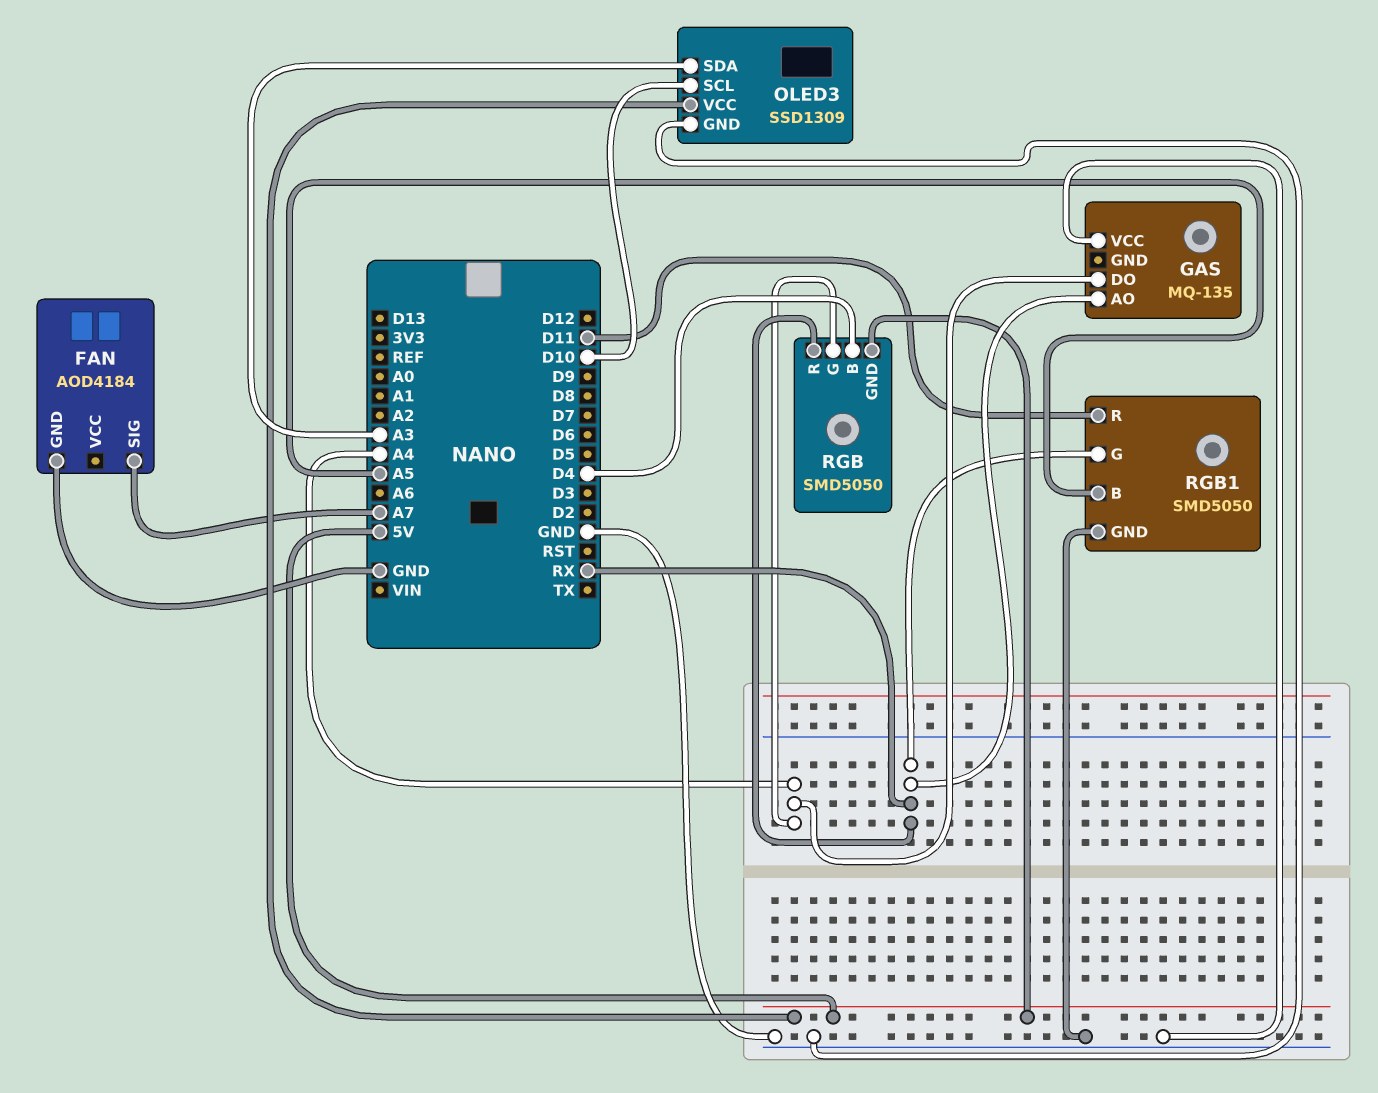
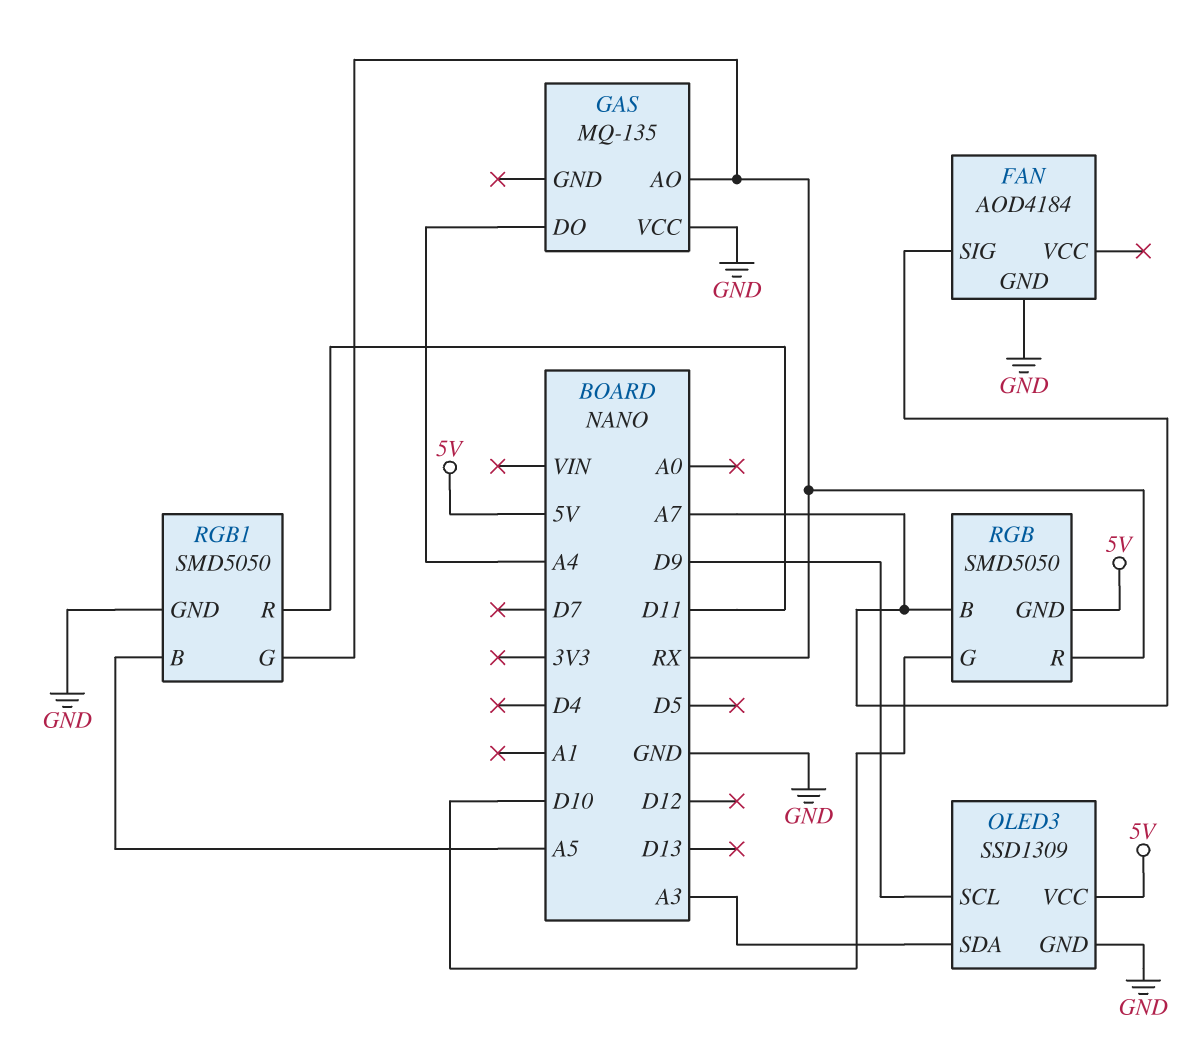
OLED3 pin SCL: D10 -> D9
RGB pin B: D4 -> A7
RGB pin G: A4 -> D10

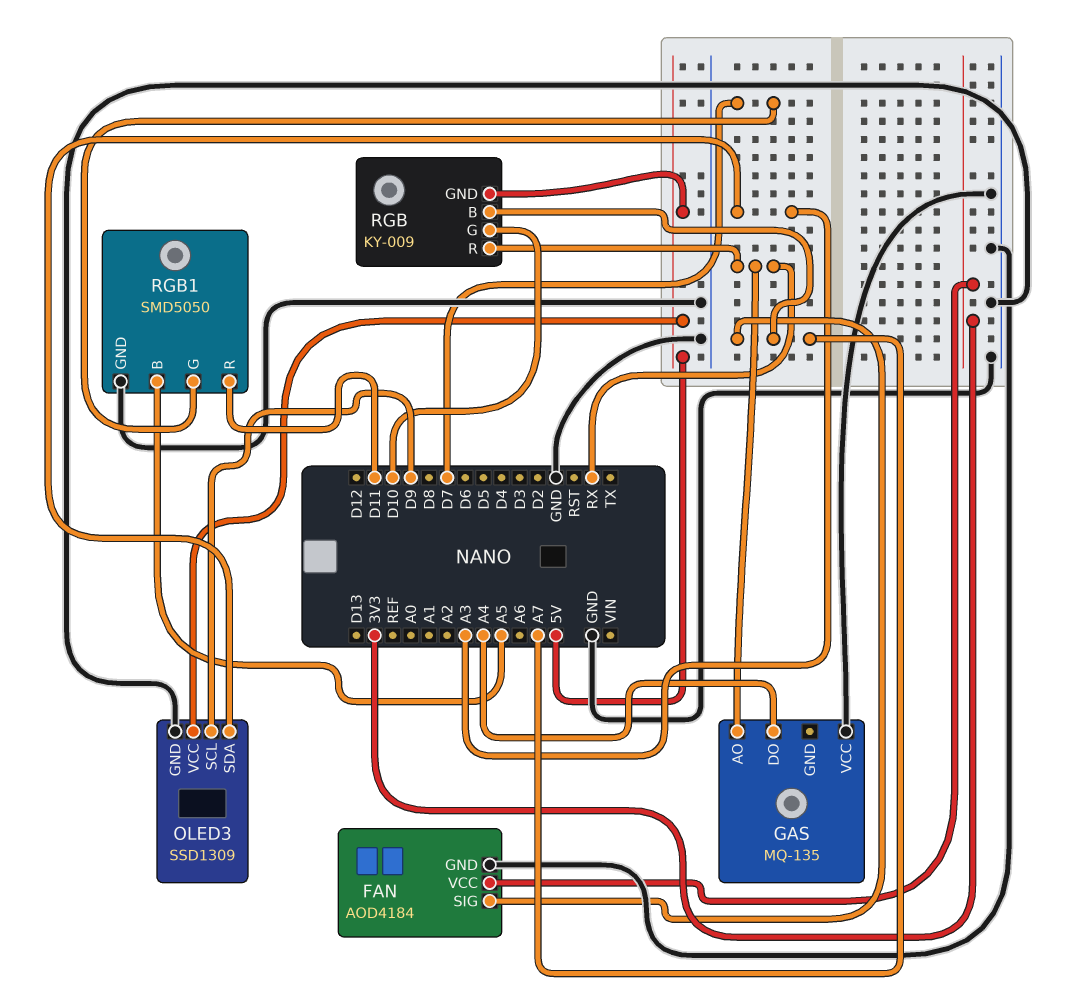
FAN pin VCC: none -> 3V3
RGB: SMD5050 -> KY-009
RGB1 pin G: RX -> D7

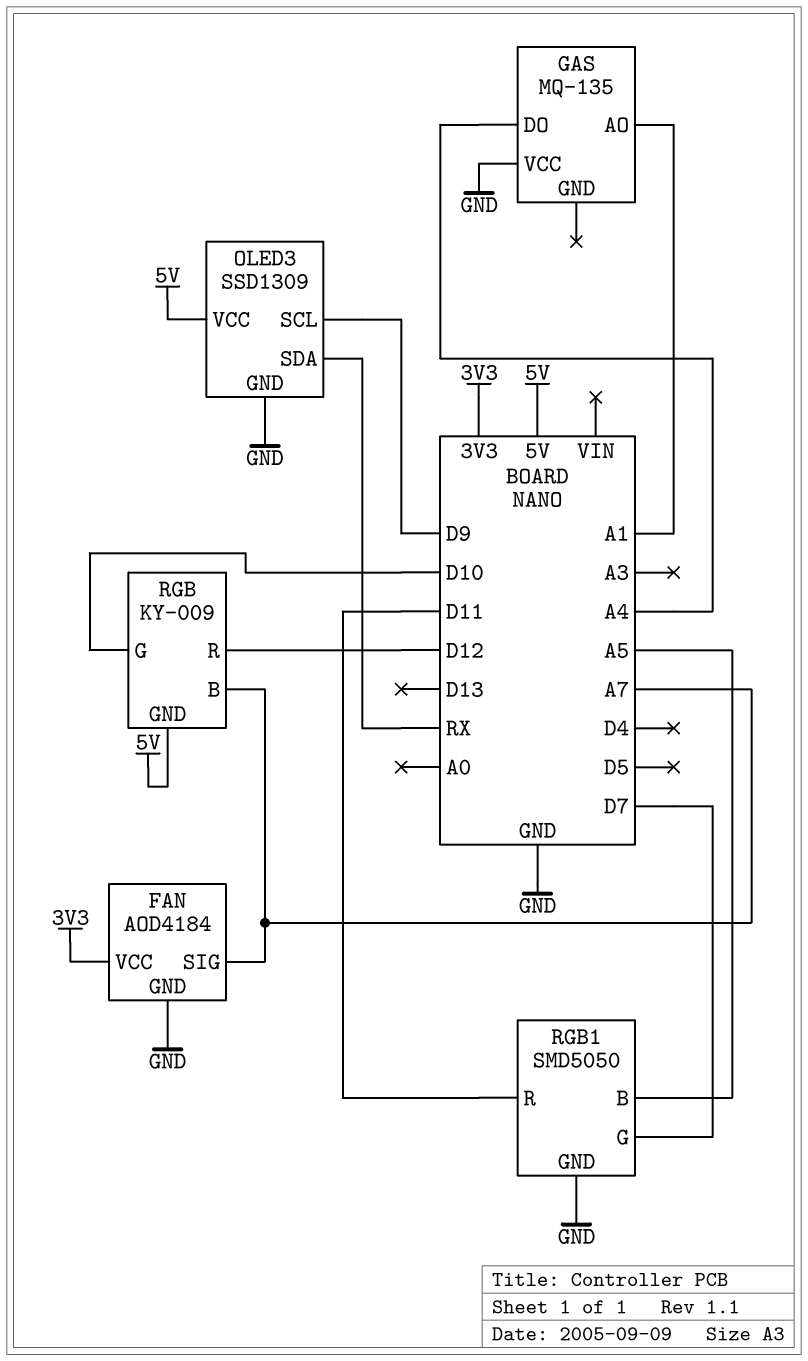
GAS pin AO: RX -> A1
OLED3 pin SDA: A3 -> RX
RGB pin R: RX -> D12

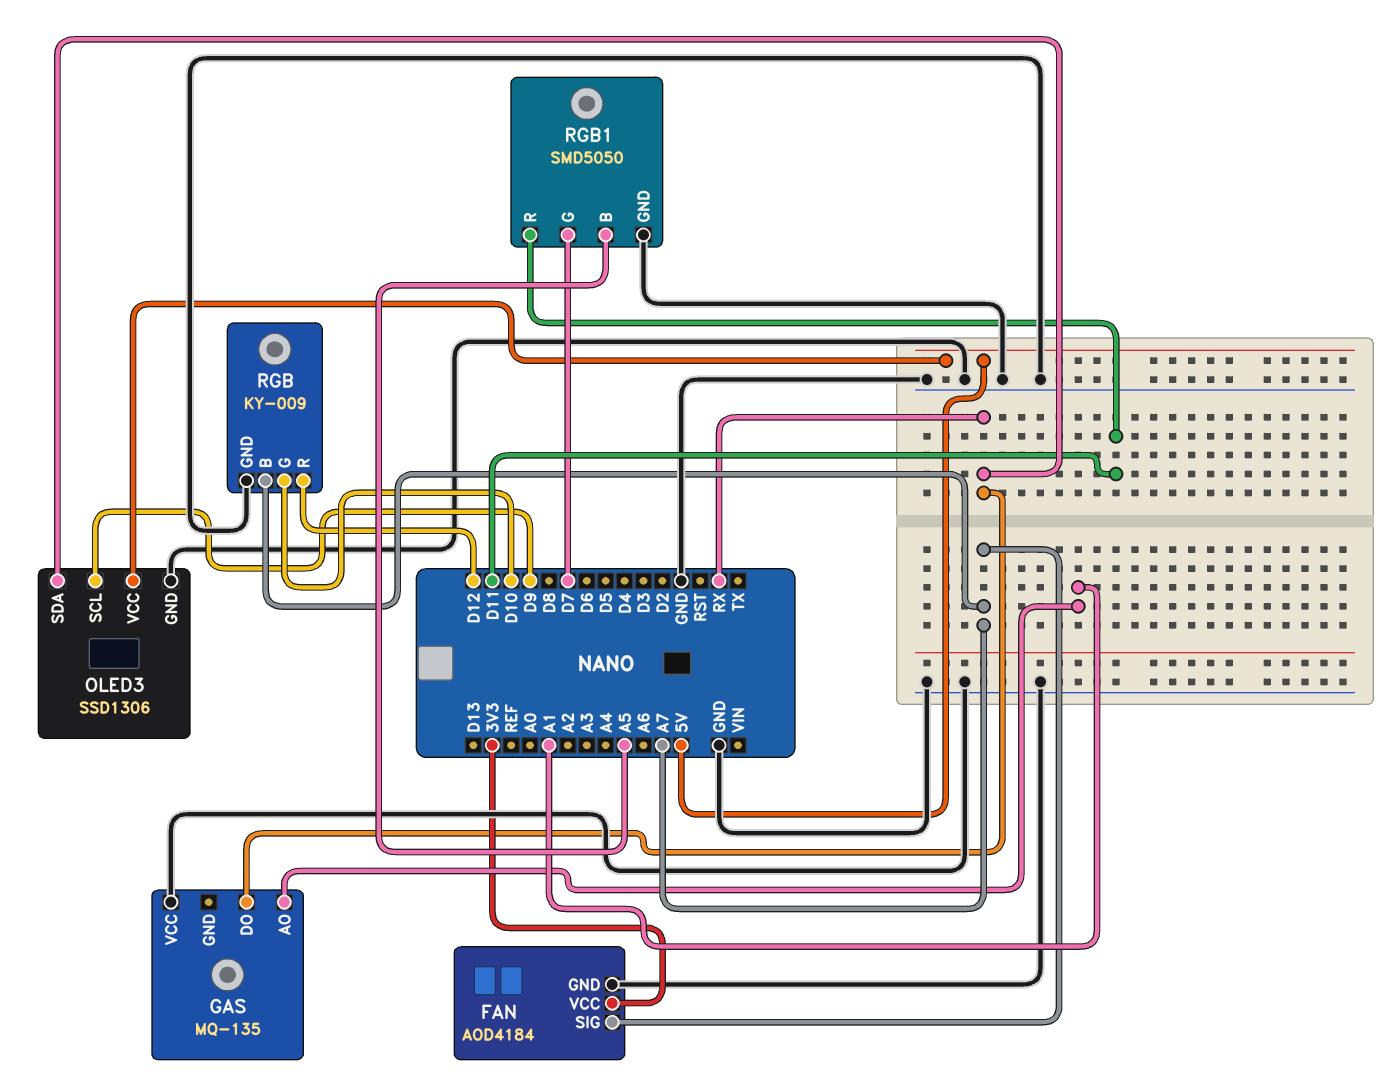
GAS pin DO: A4 -> RX
OLED3: SSD1309 -> SSD1306
RGB pin GND: 5V -> GND

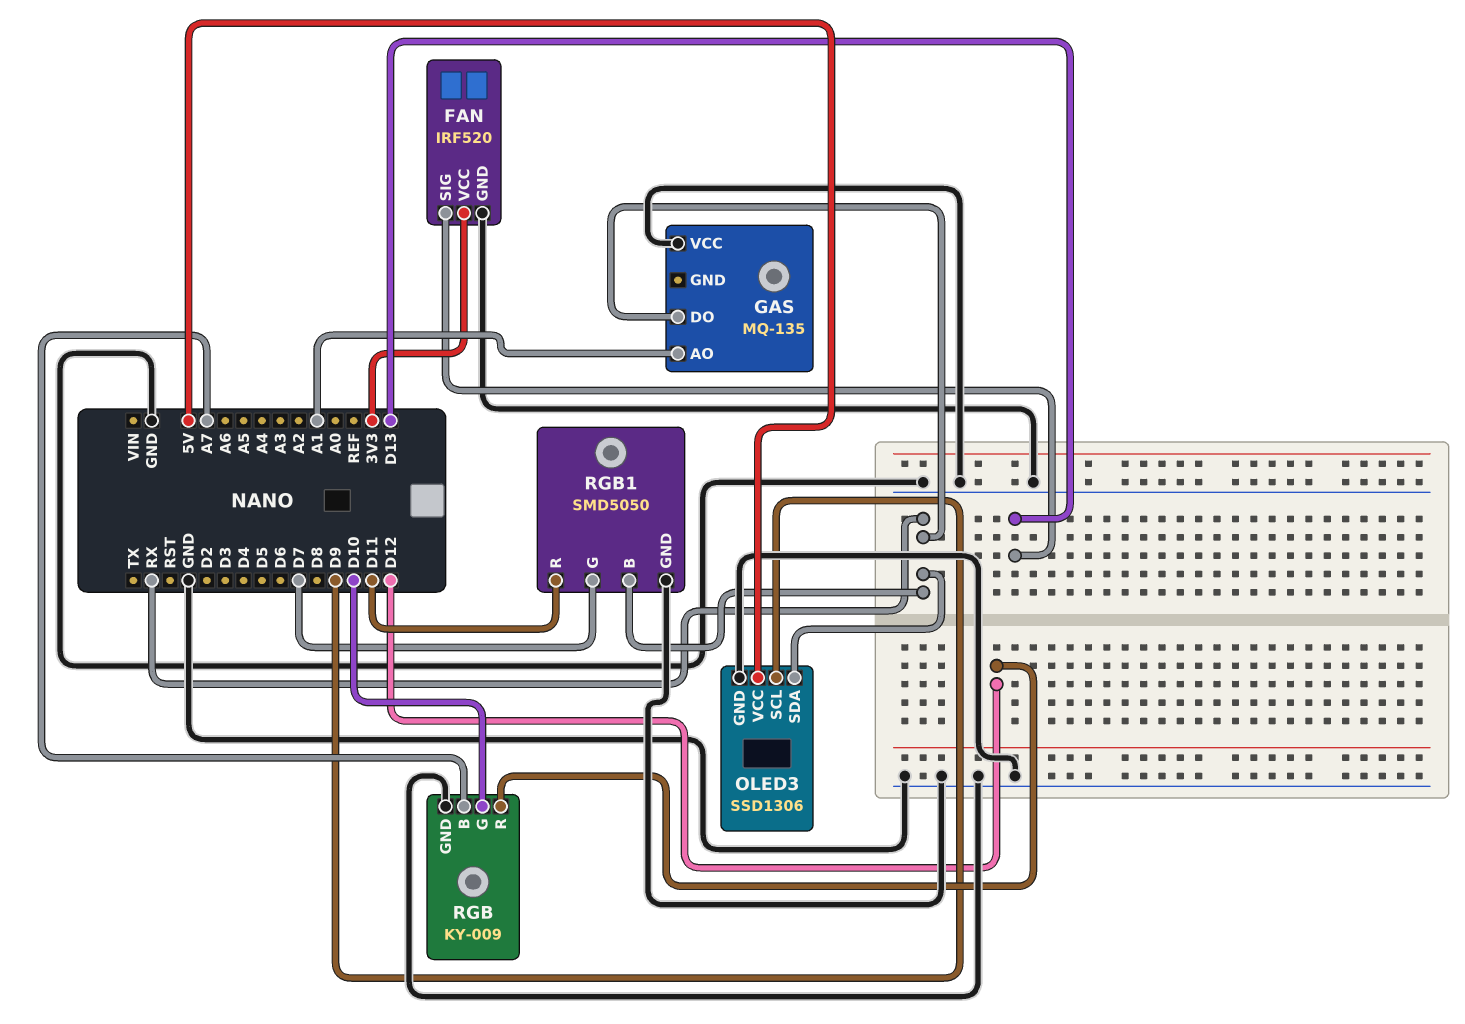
FAN: AOD4184 -> IRF520
FAN pin SIG: A7 -> D13
RGB1 pin B: A5 -> RX

